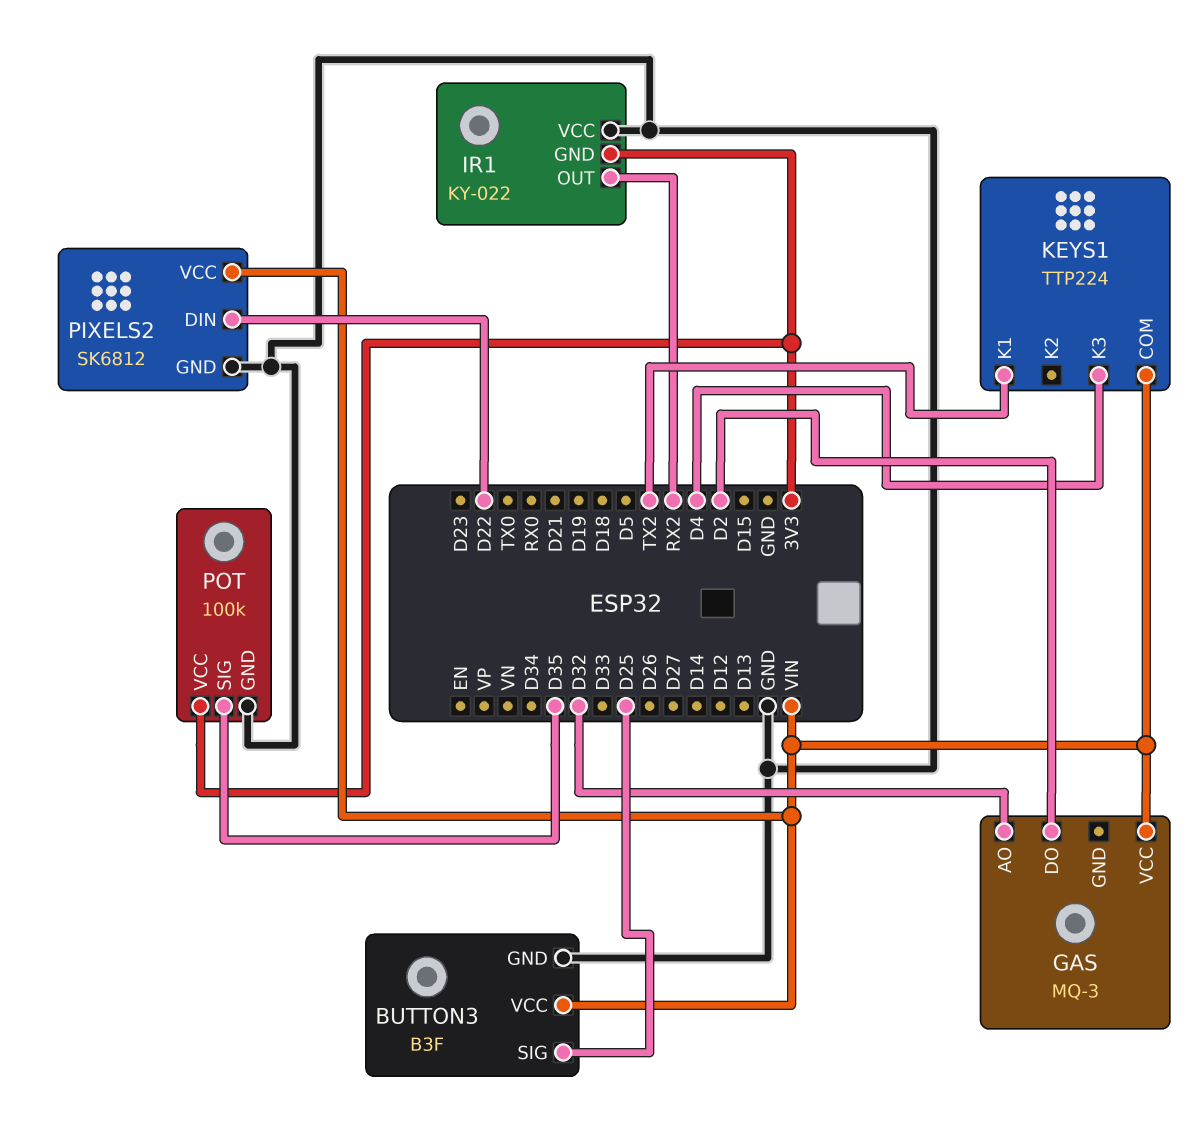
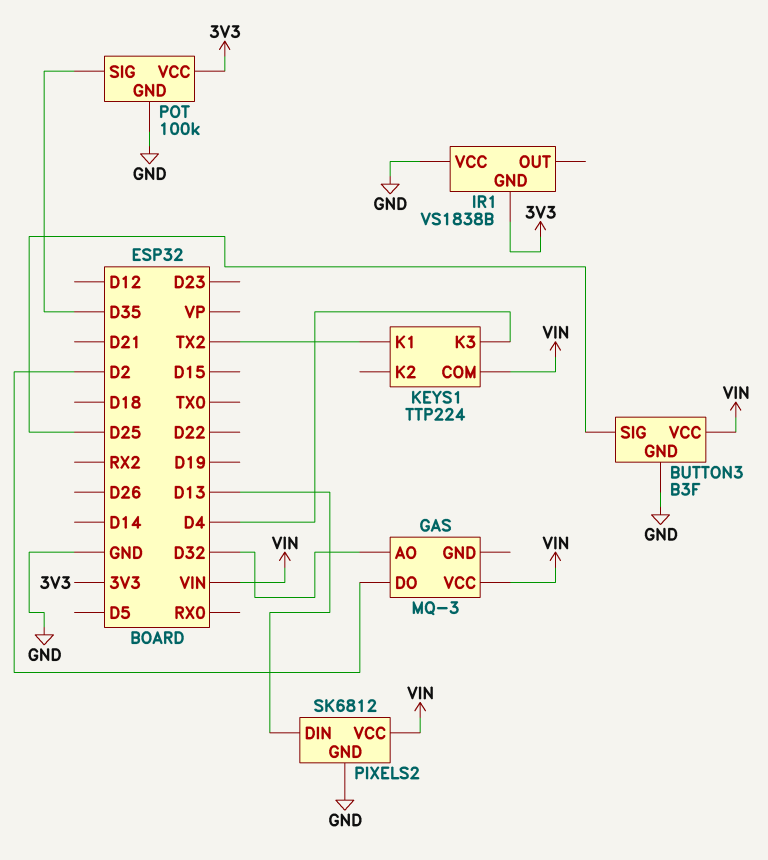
IR1: KY-022 -> VS1838B
IR1 pin OUT: RX2 -> none
PIXELS2 pin DIN: D22 -> D13

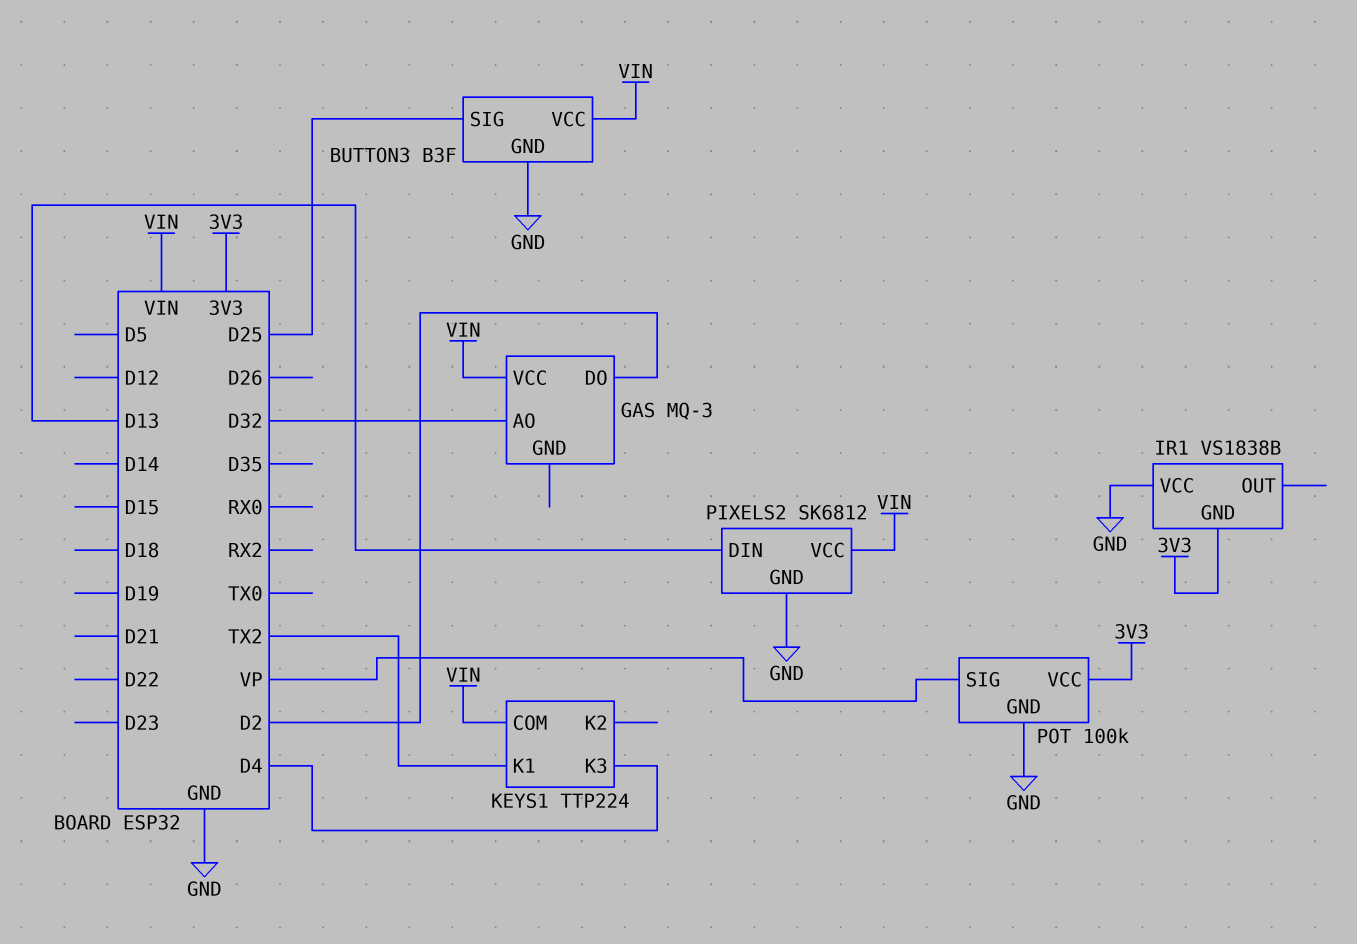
POT pin SIG: D35 -> VP

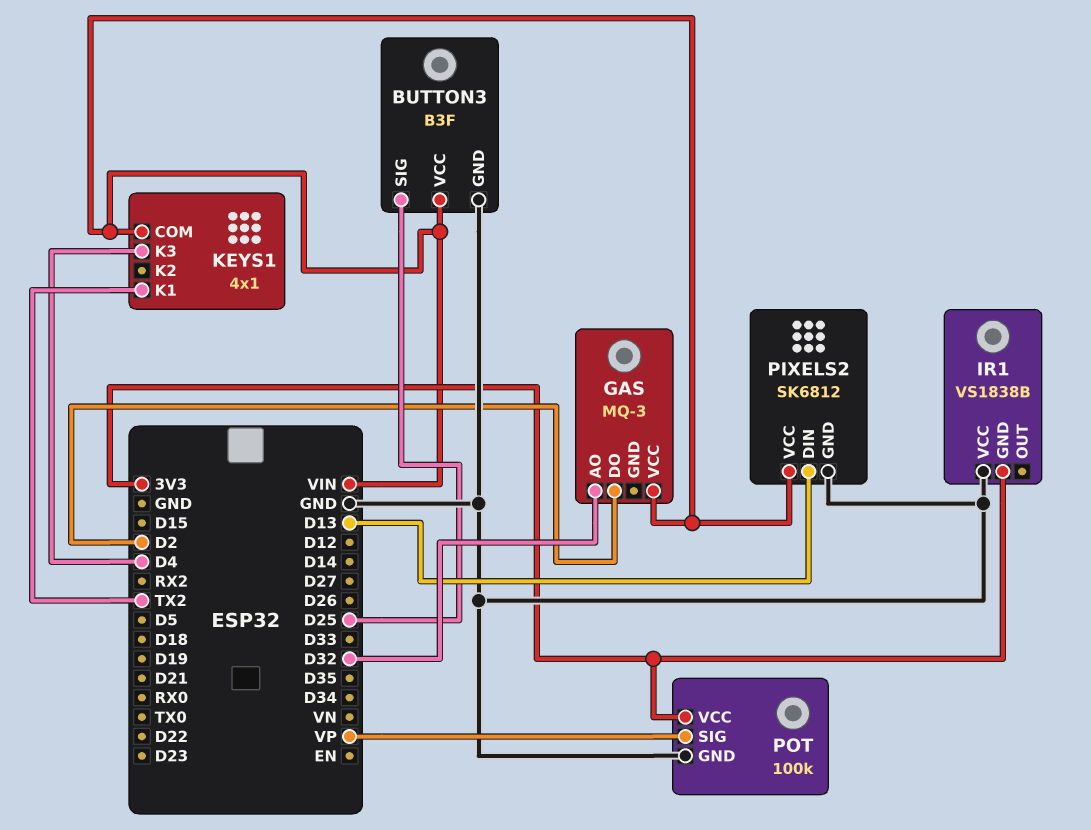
KEYS1: TTP224 -> 4x1

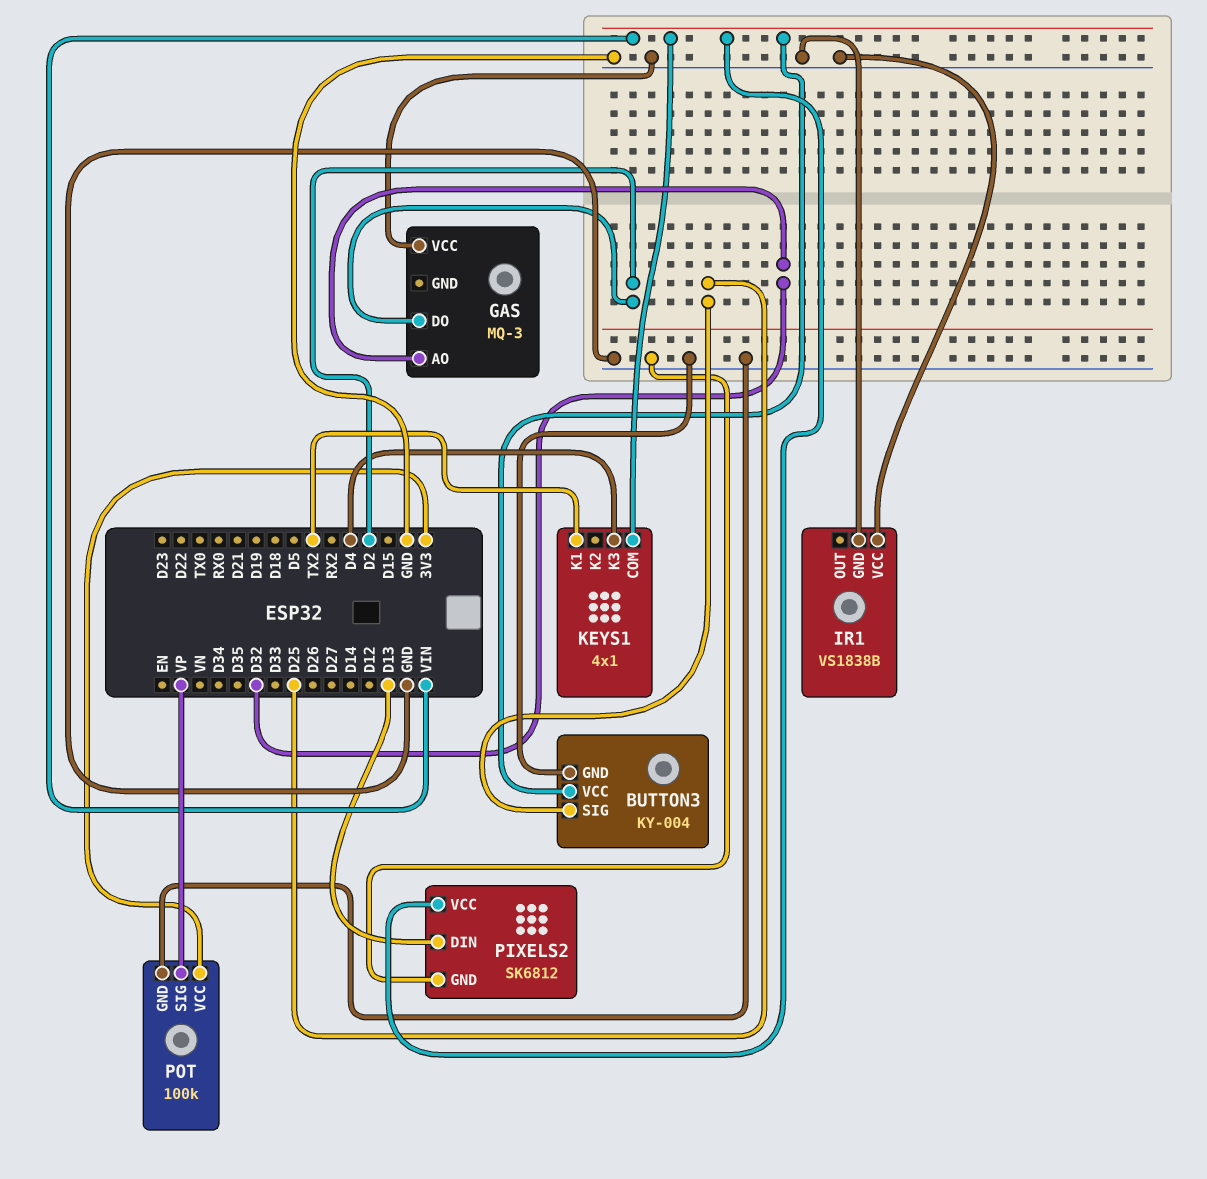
BUTTON3: B3F -> KY-004
GAS pin VCC: VIN -> GND
IR1 pin GND: 3V3 -> GND

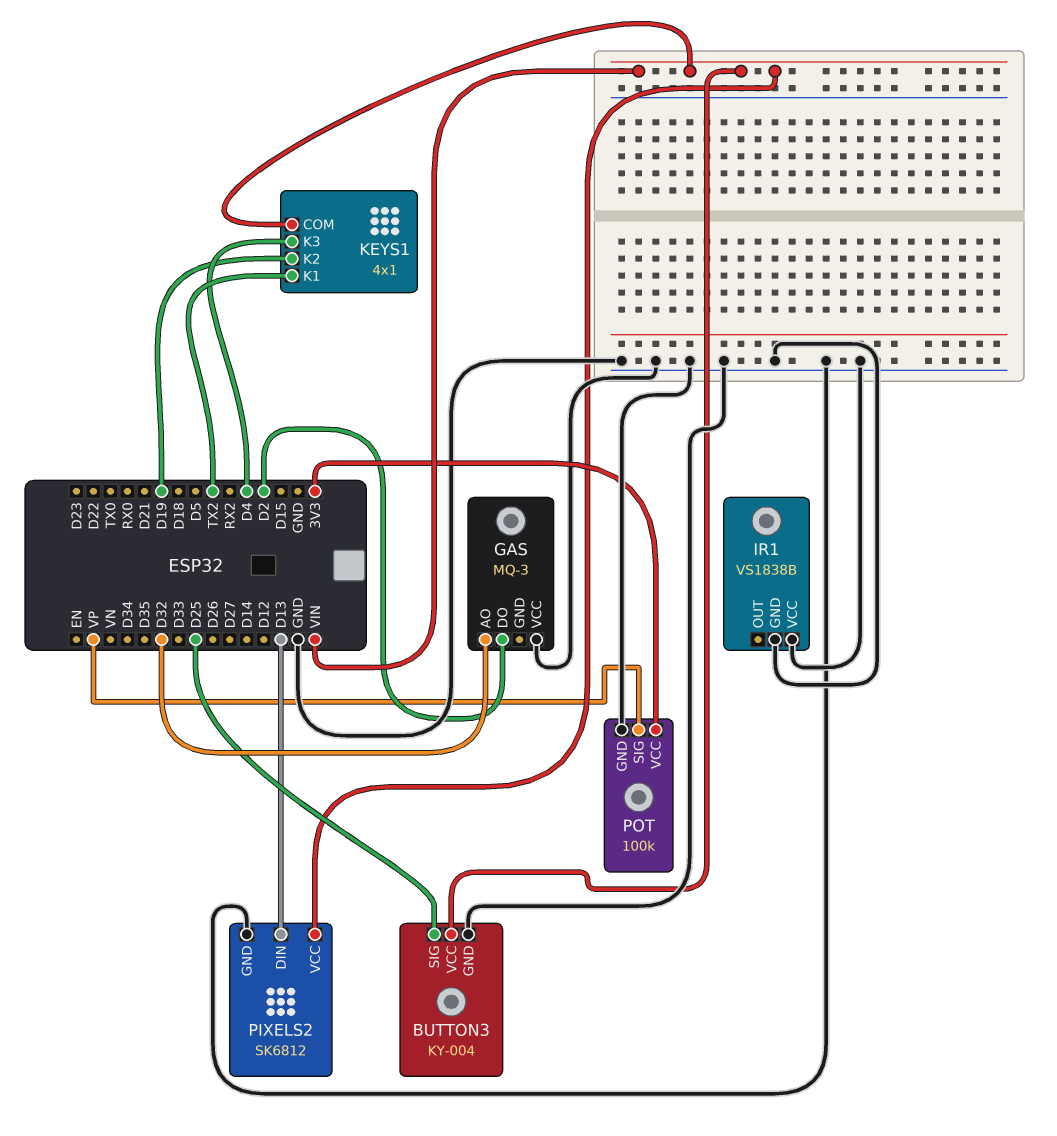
KEYS1 pin K2: none -> D19

